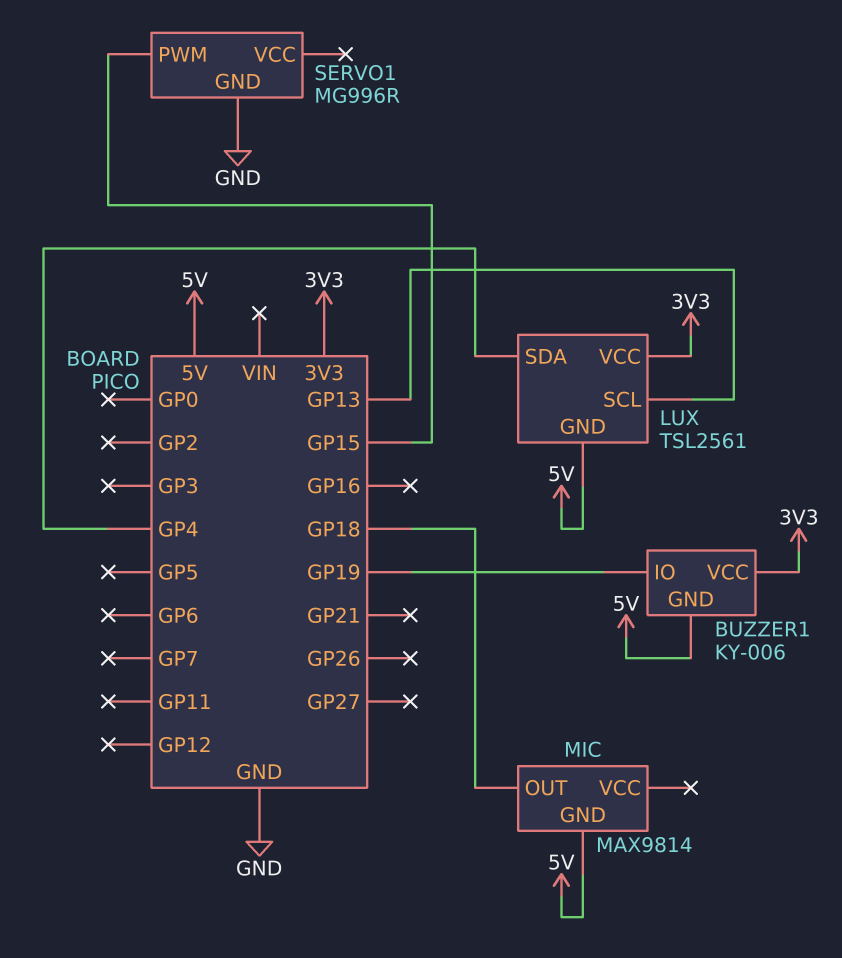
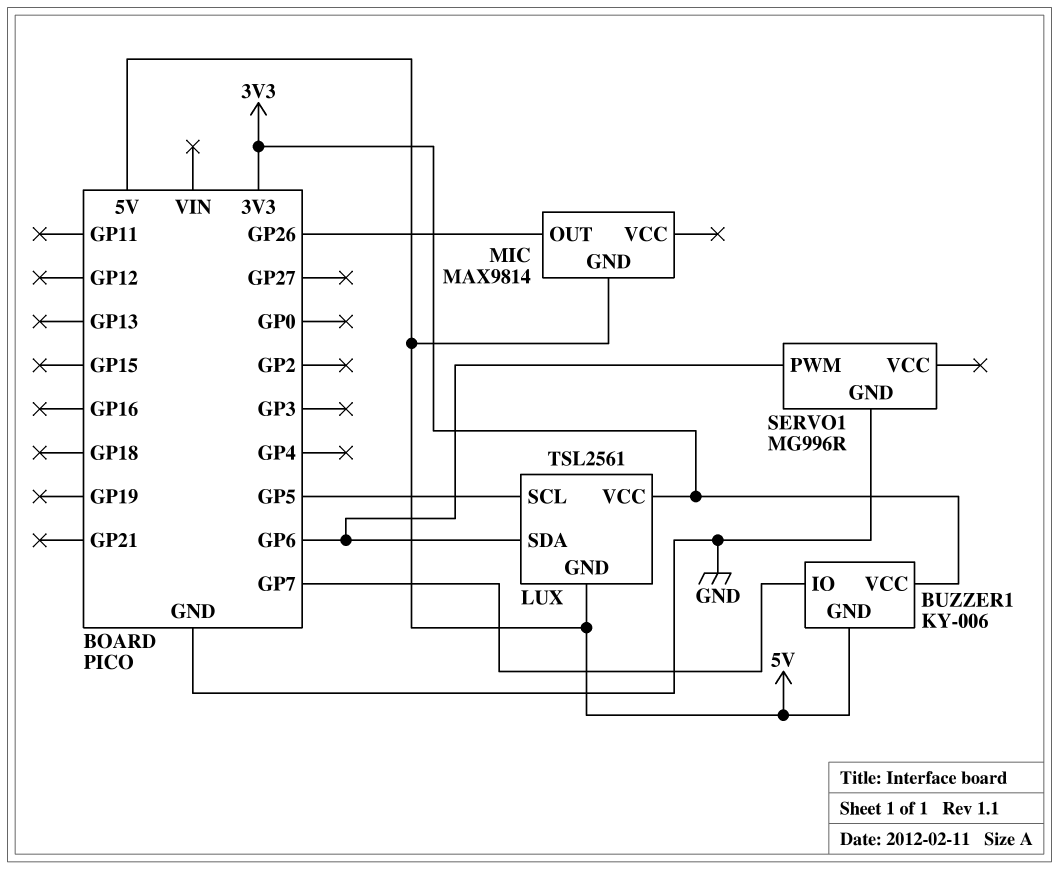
BUZZER1 pin IO: GP19 -> GP7
LUX pin SCL: GP13 -> GP5
LUX pin SDA: GP4 -> GP6
MIC pin OUT: GP18 -> GP26
SERVO1 pin PWM: GP15 -> GP6

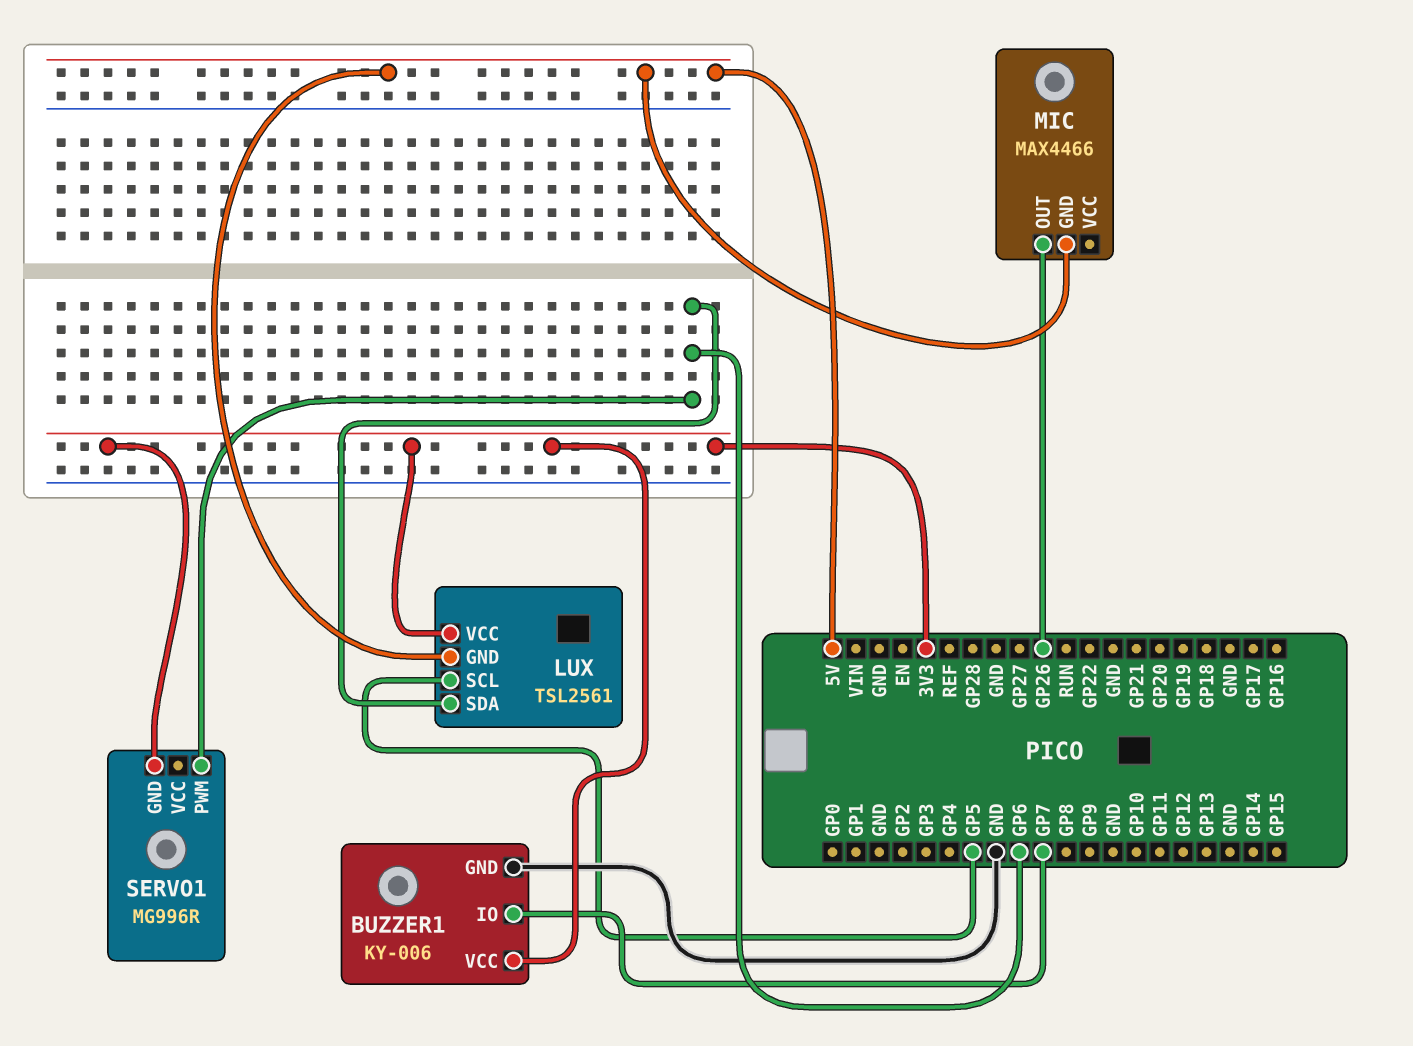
BUZZER1 pin GND: 5V -> GND
MIC: MAX9814 -> MAX4466
SERVO1 pin GND: GND -> 3V3

